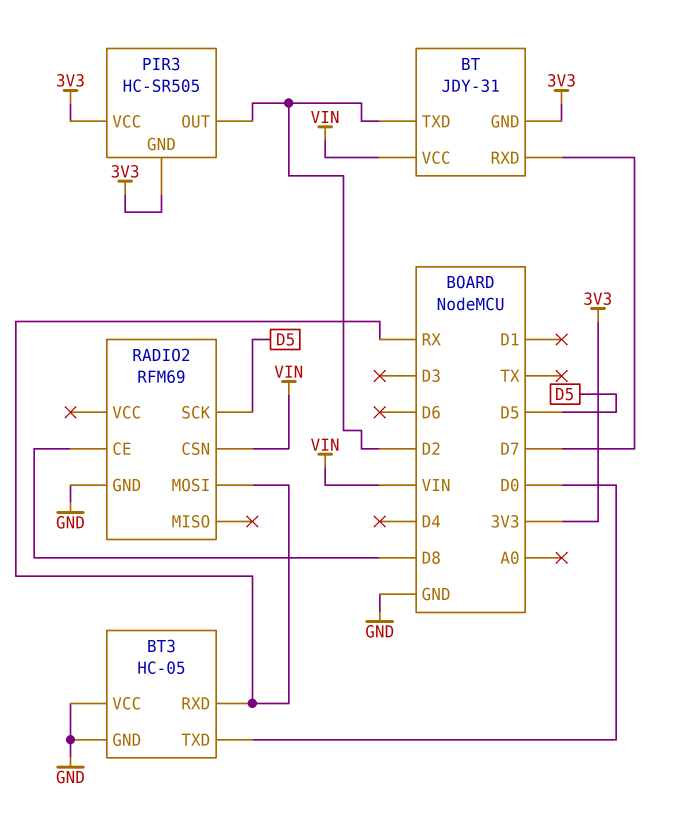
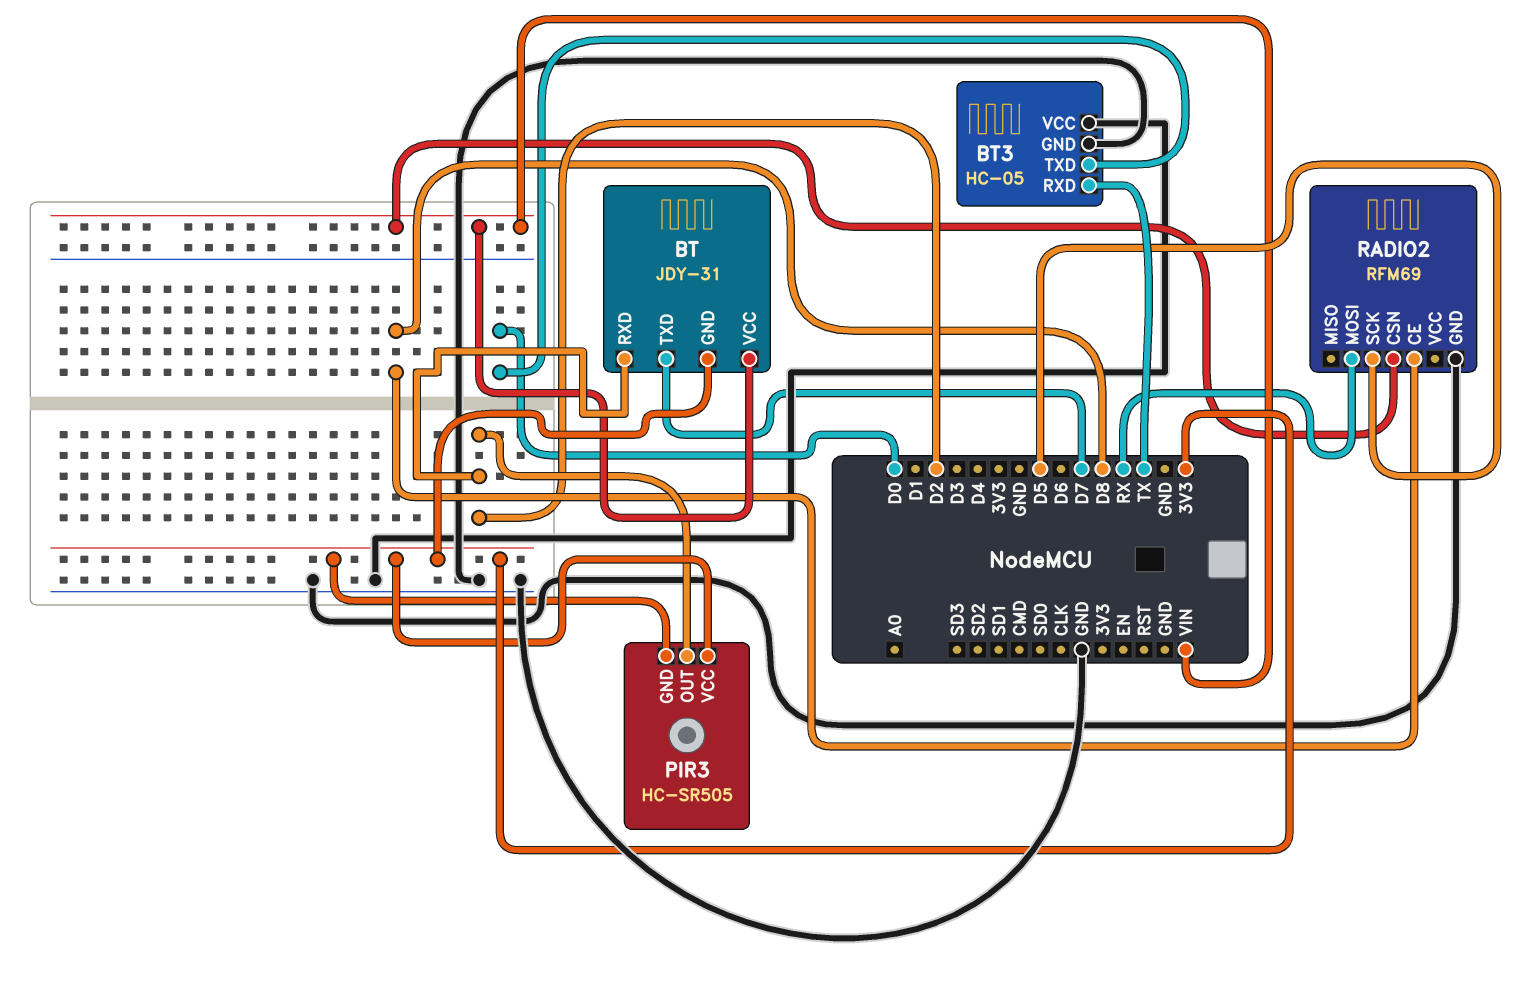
BT pin RXD: D7 -> D2
BT pin TXD: D2 -> D7
BT3 pin RXD: RX -> TX

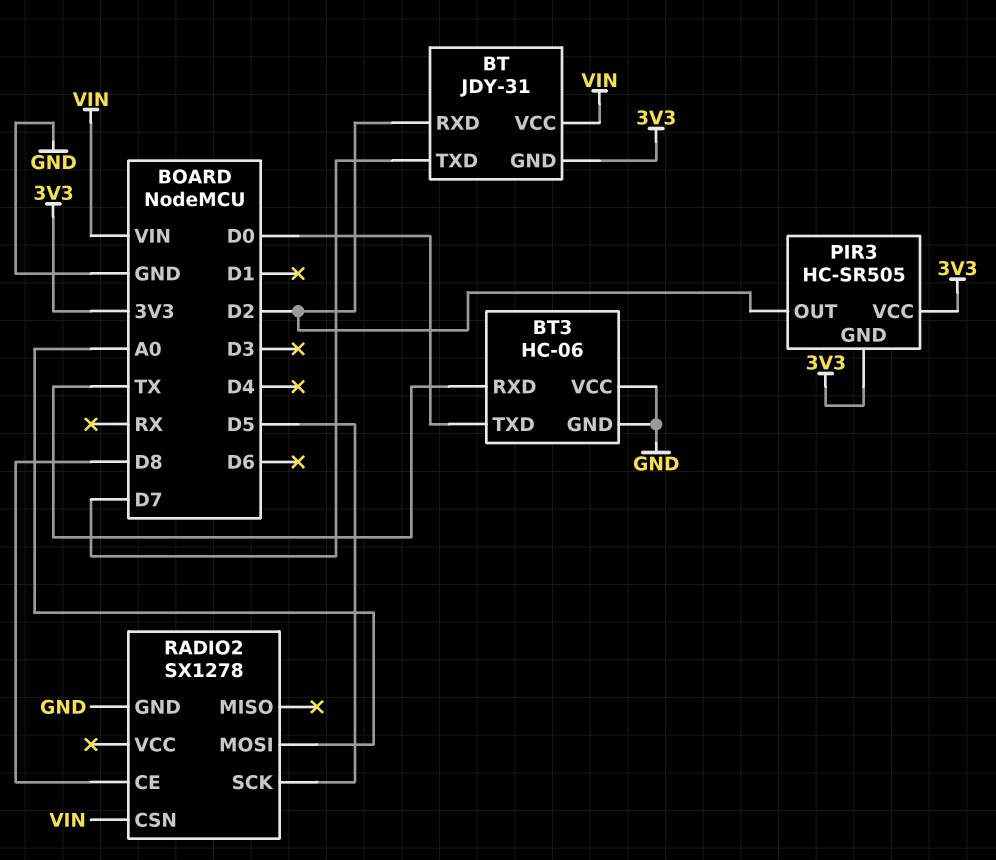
BT3: HC-05 -> HC-06
RADIO2: RFM69 -> SX1278
RADIO2 pin MOSI: RX -> A0

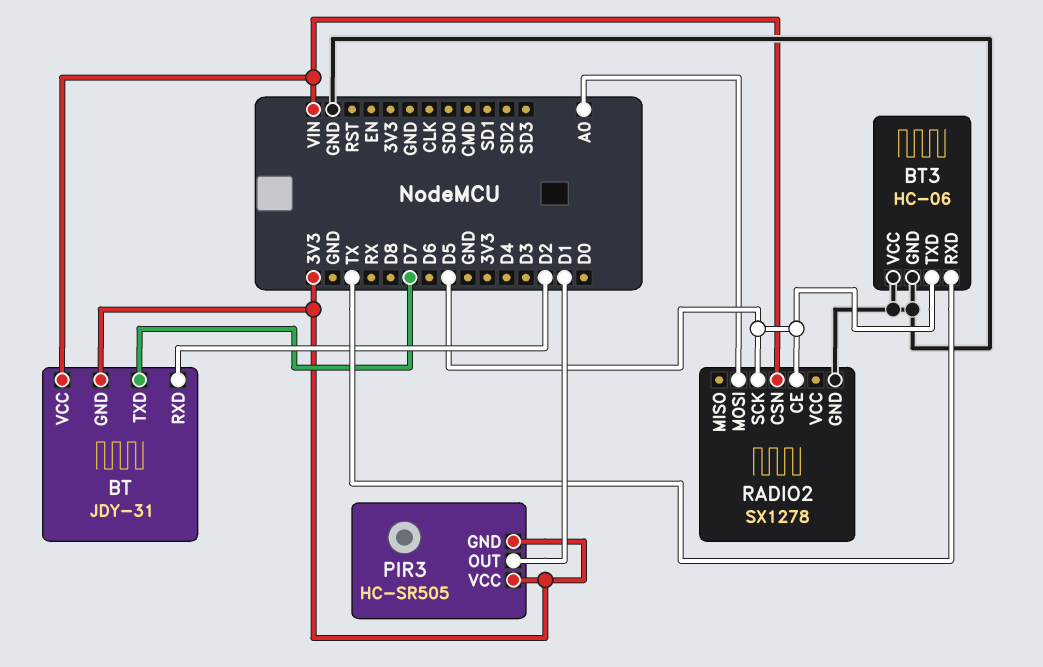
BT3 pin TXD: D0 -> D5
PIR3 pin OUT: D2 -> D1
RADIO2 pin CE: D8 -> D5

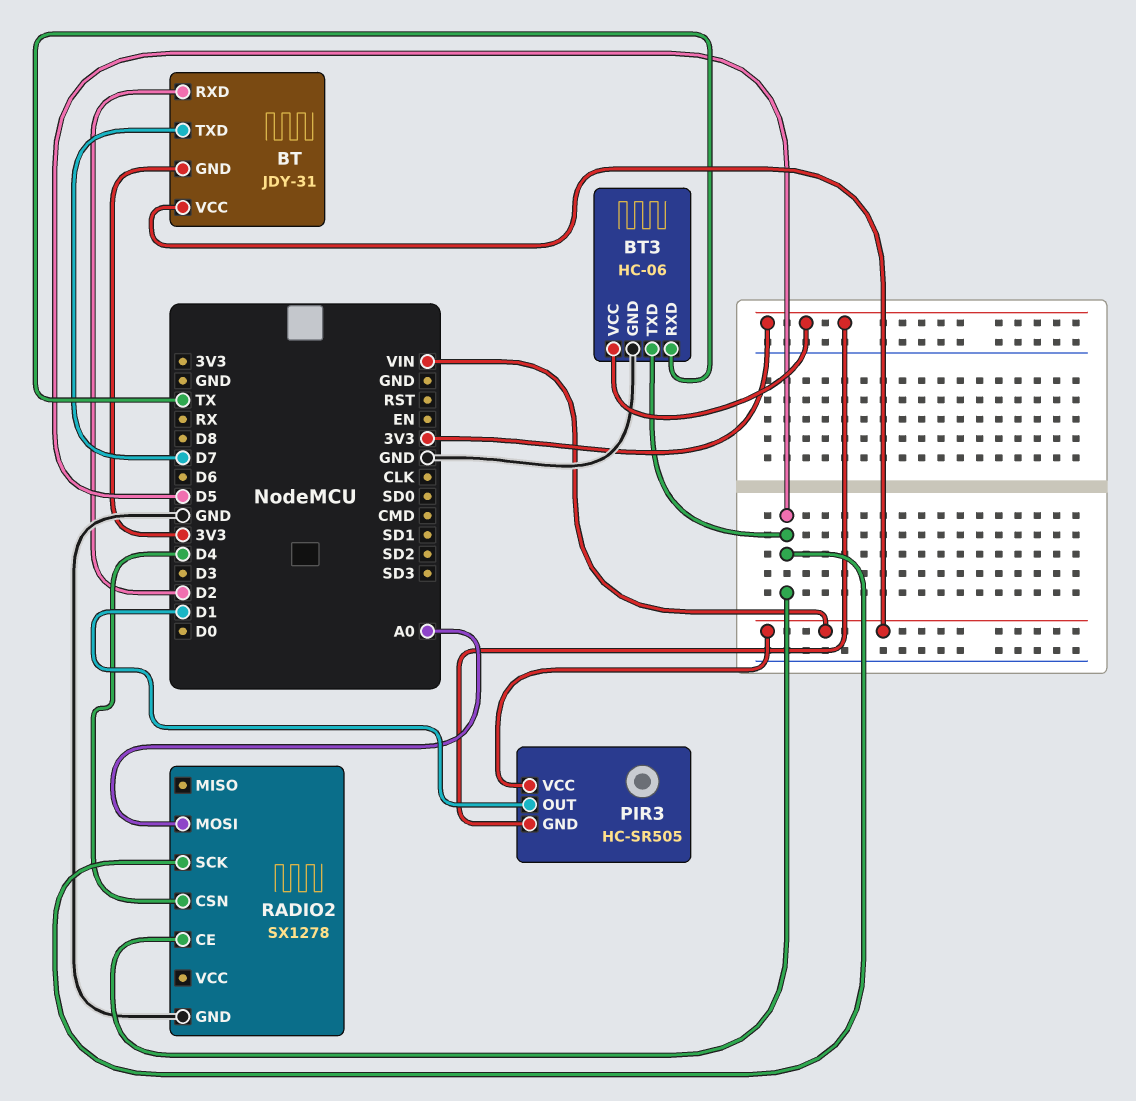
BT3 pin VCC: GND -> 3V3
PIR3 pin VCC: 3V3 -> VIN
RADIO2 pin CSN: VIN -> D4

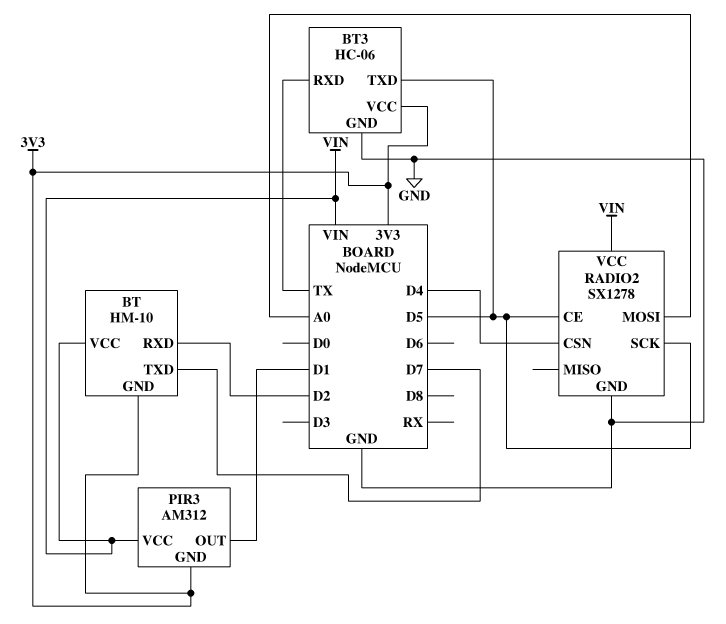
BT: JDY-31 -> HM-10
PIR3: HC-SR505 -> AM312
RADIO2 pin VCC: none -> VIN

